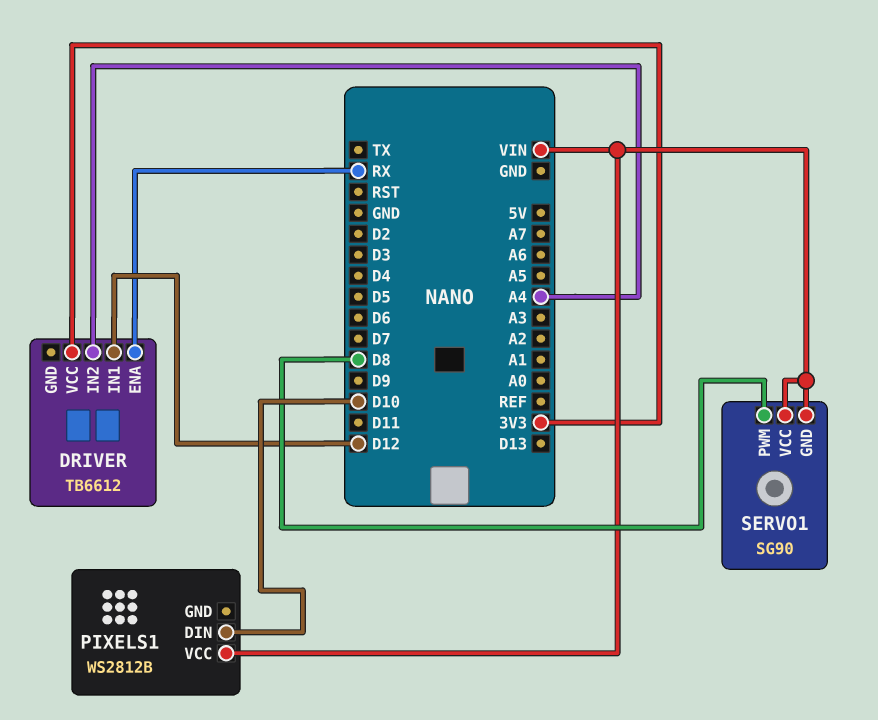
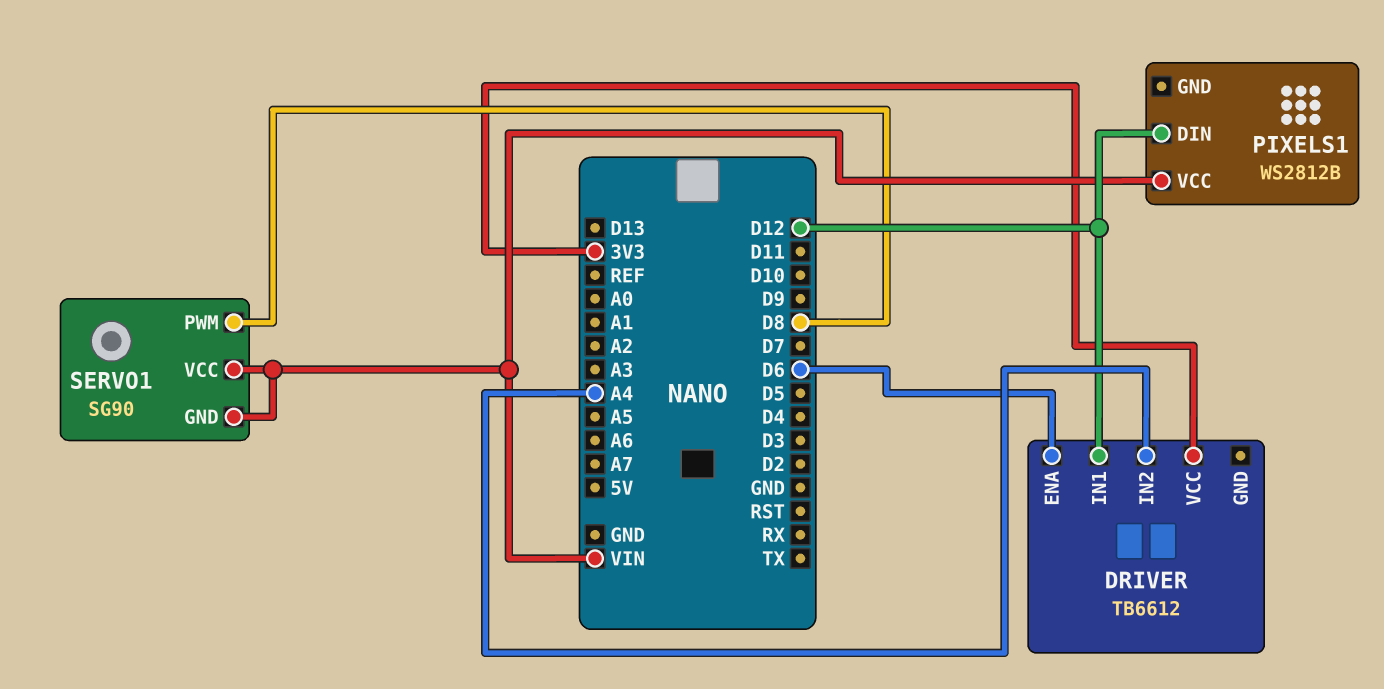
DRIVER pin ENA: RX -> D6
PIXELS1 pin DIN: D10 -> D12

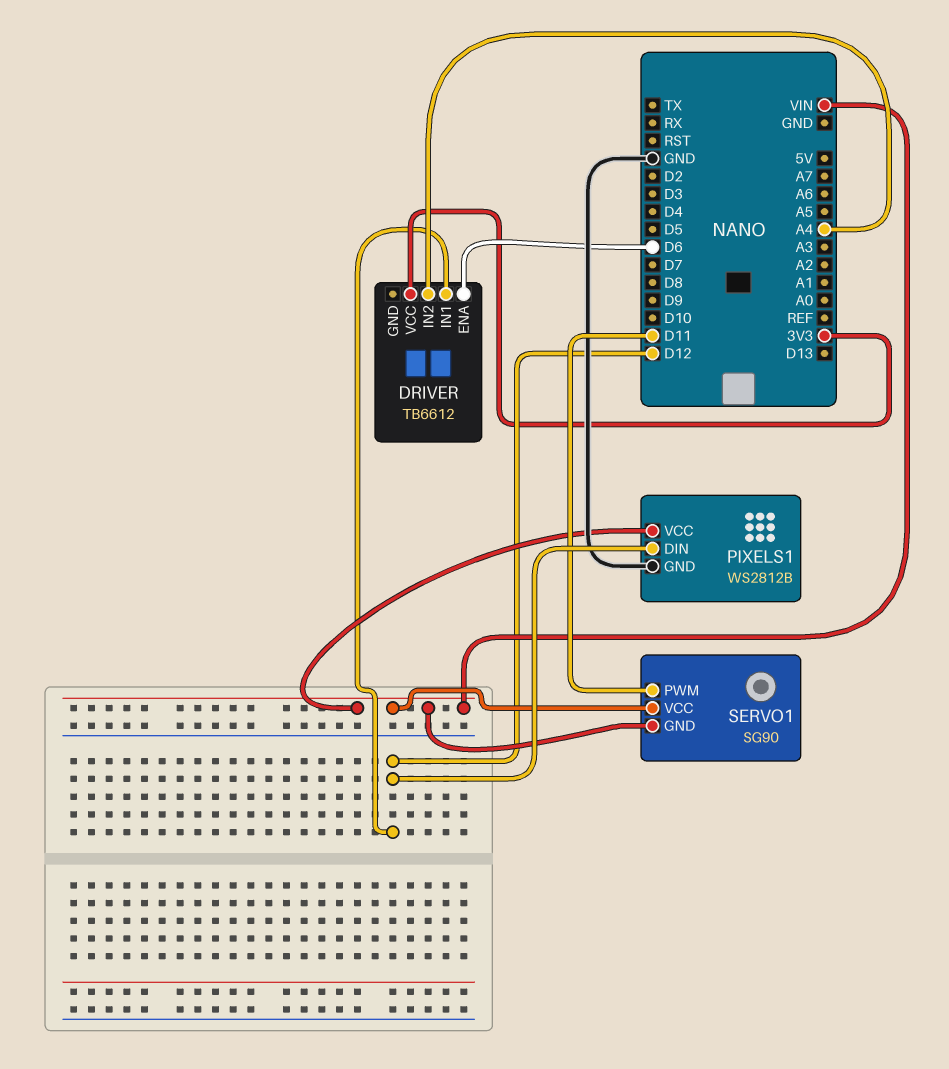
PIXELS1 pin GND: none -> GND
SERVO1 pin PWM: D8 -> D11

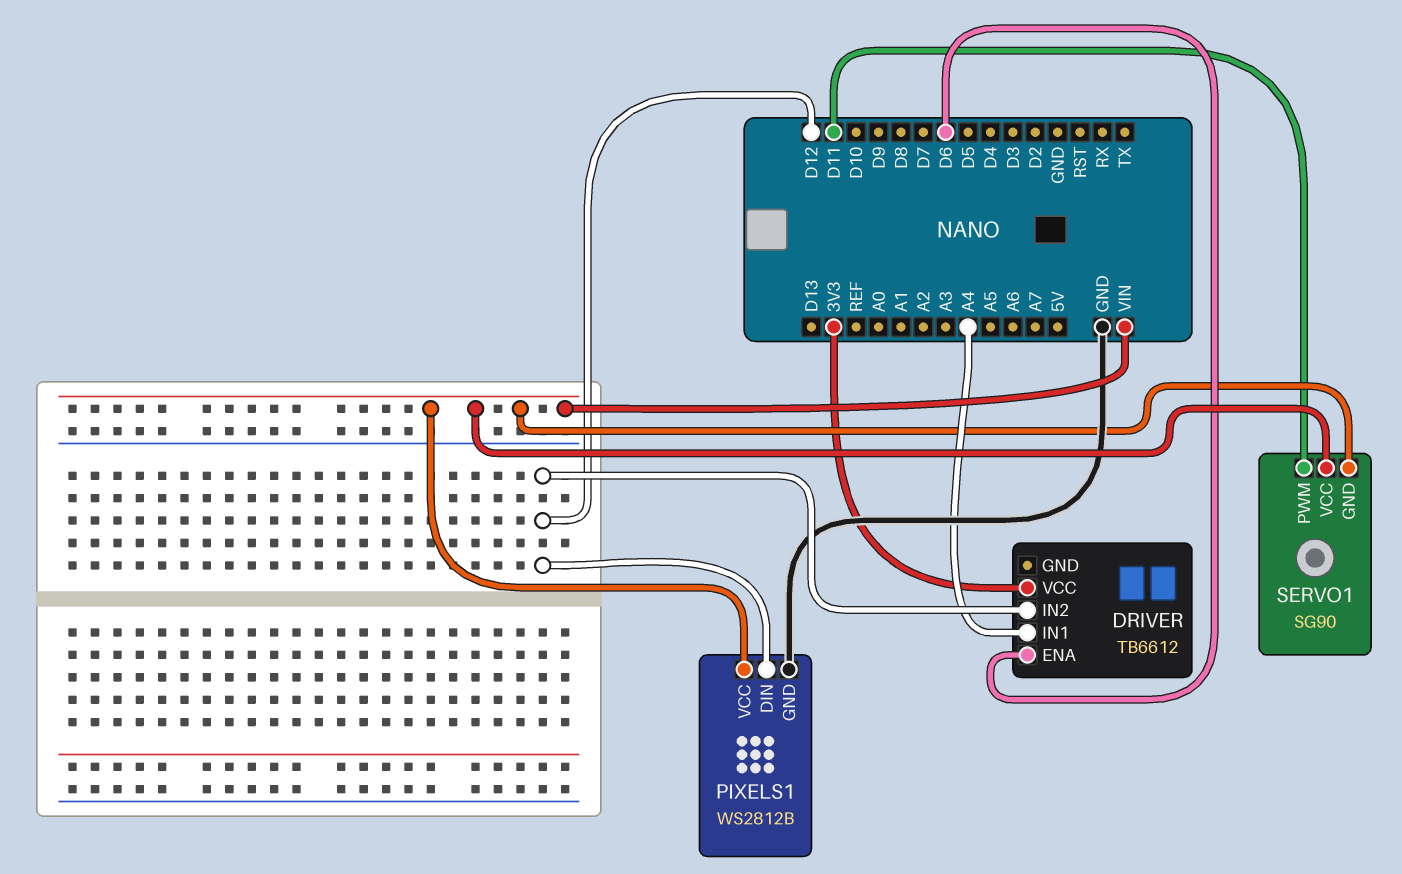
DRIVER pin IN1: D12 -> A4
DRIVER pin IN2: A4 -> D12

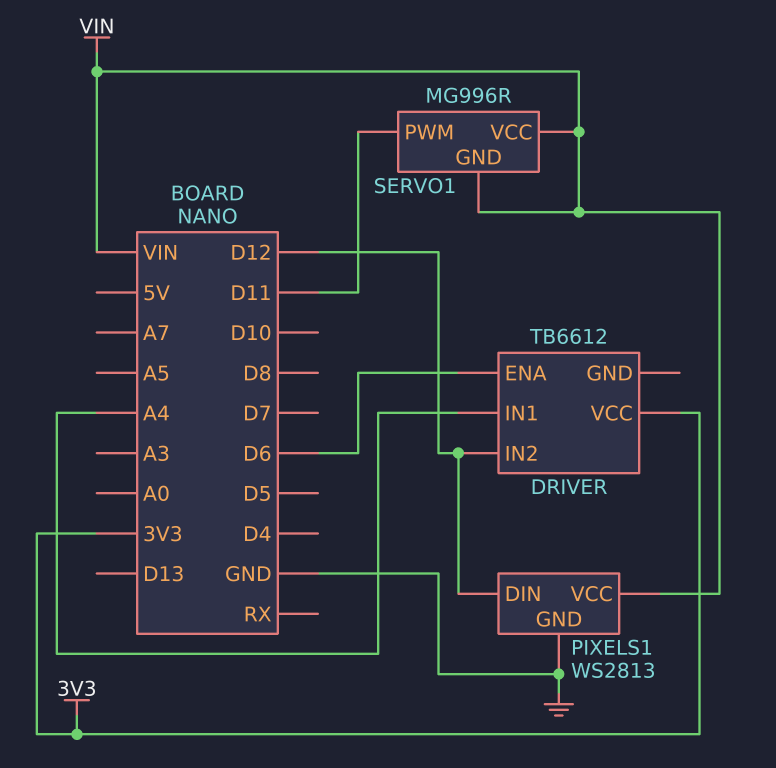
PIXELS1: WS2812B -> WS2813
SERVO1: SG90 -> MG996R

